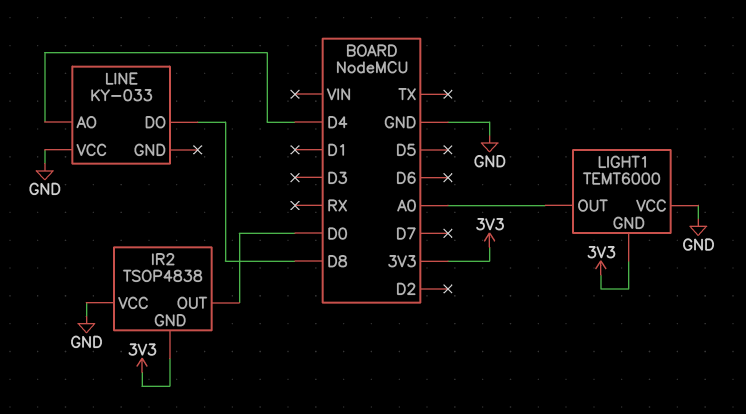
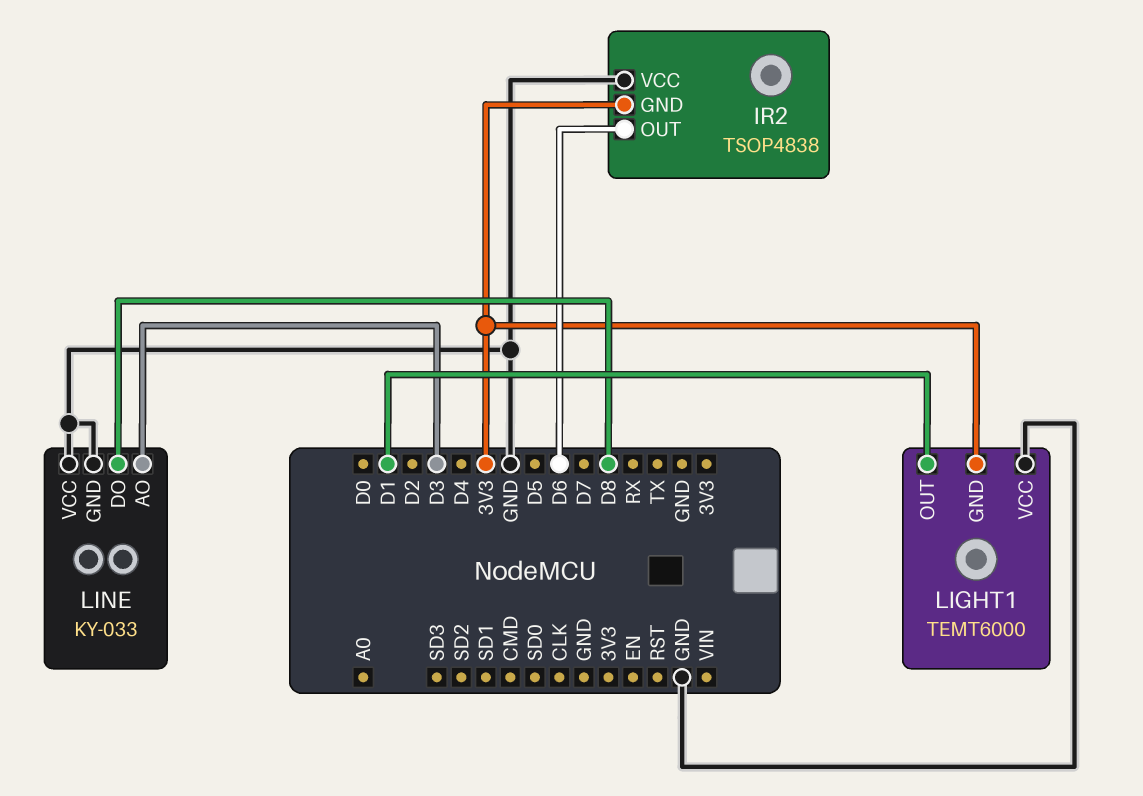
IR2 pin OUT: D0 -> D6
LIGHT1 pin OUT: A0 -> D1
LINE pin AO: D4 -> D3
LINE pin GND: none -> GND

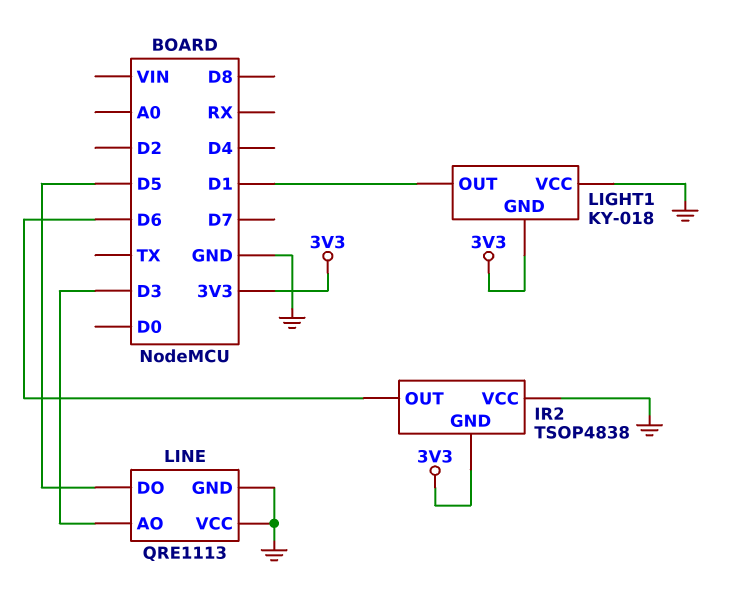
LIGHT1: TEMT6000 -> KY-018
LINE: KY-033 -> QRE1113
LINE pin DO: D8 -> D5

